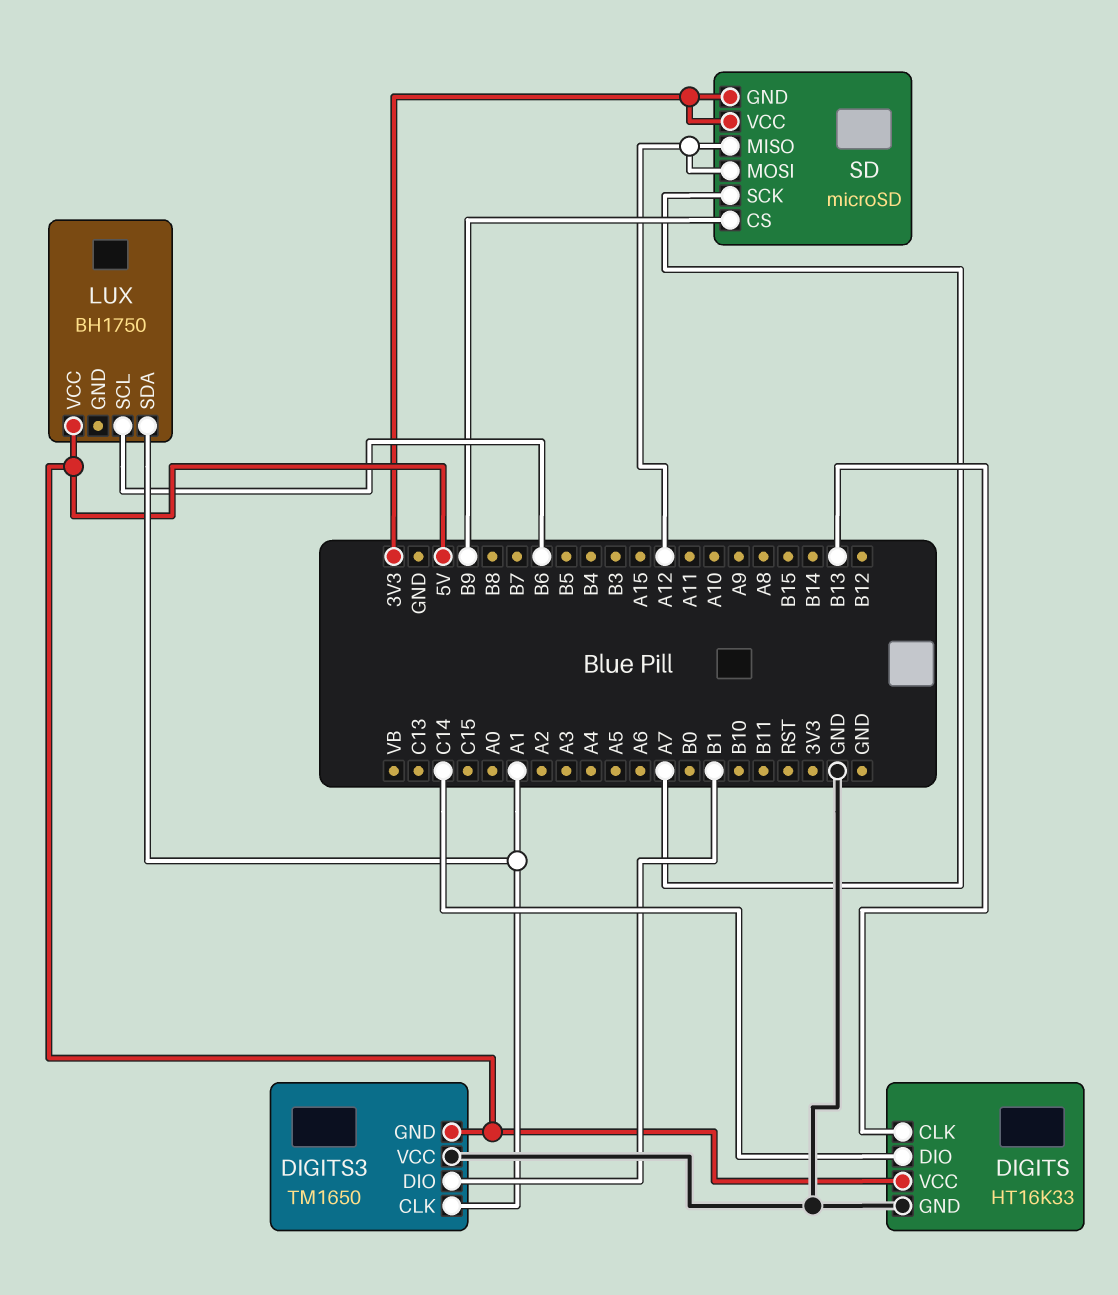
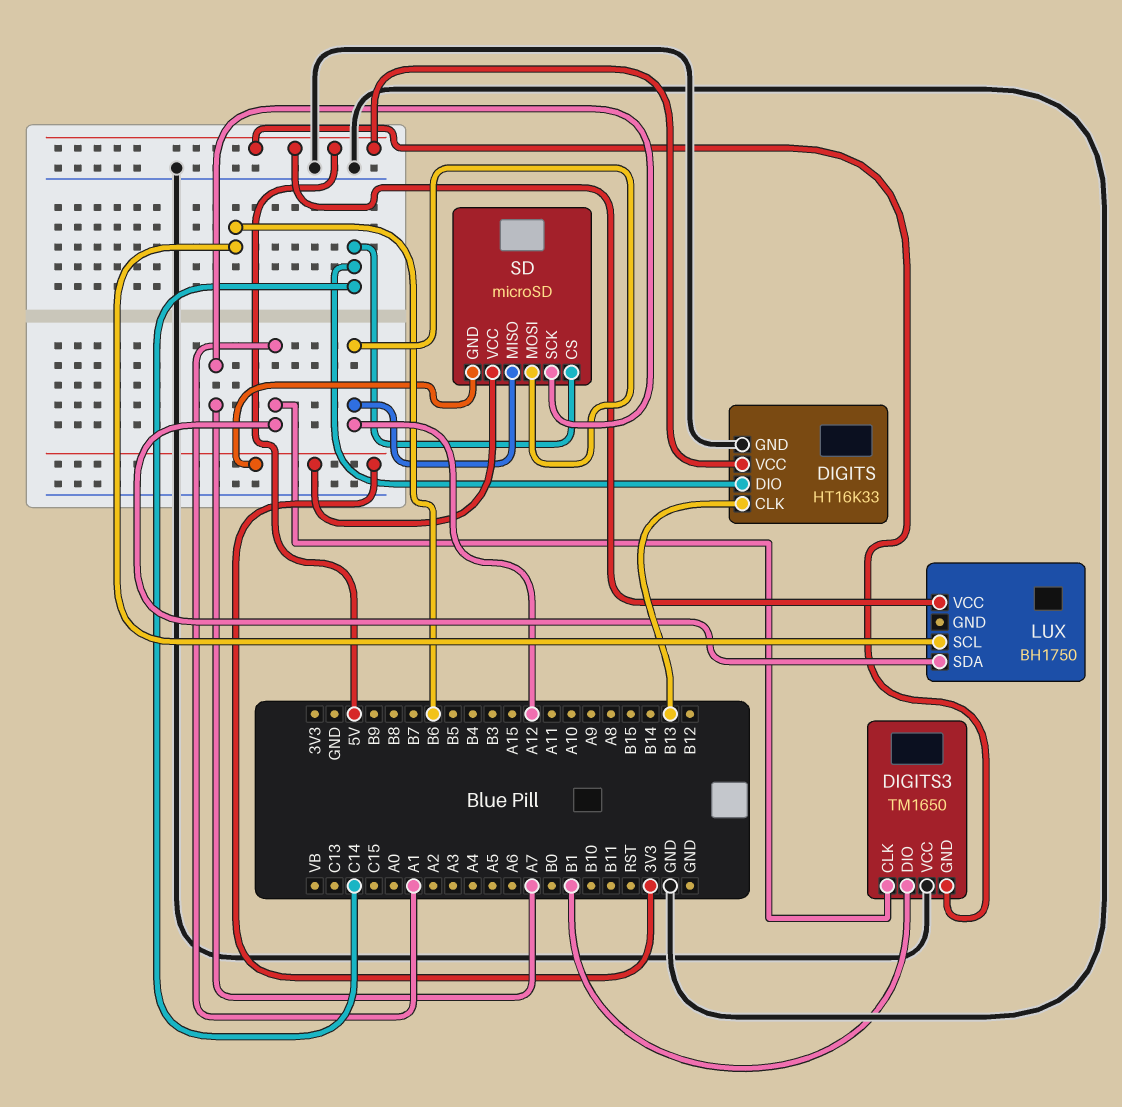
SD pin CS: B9 -> C14

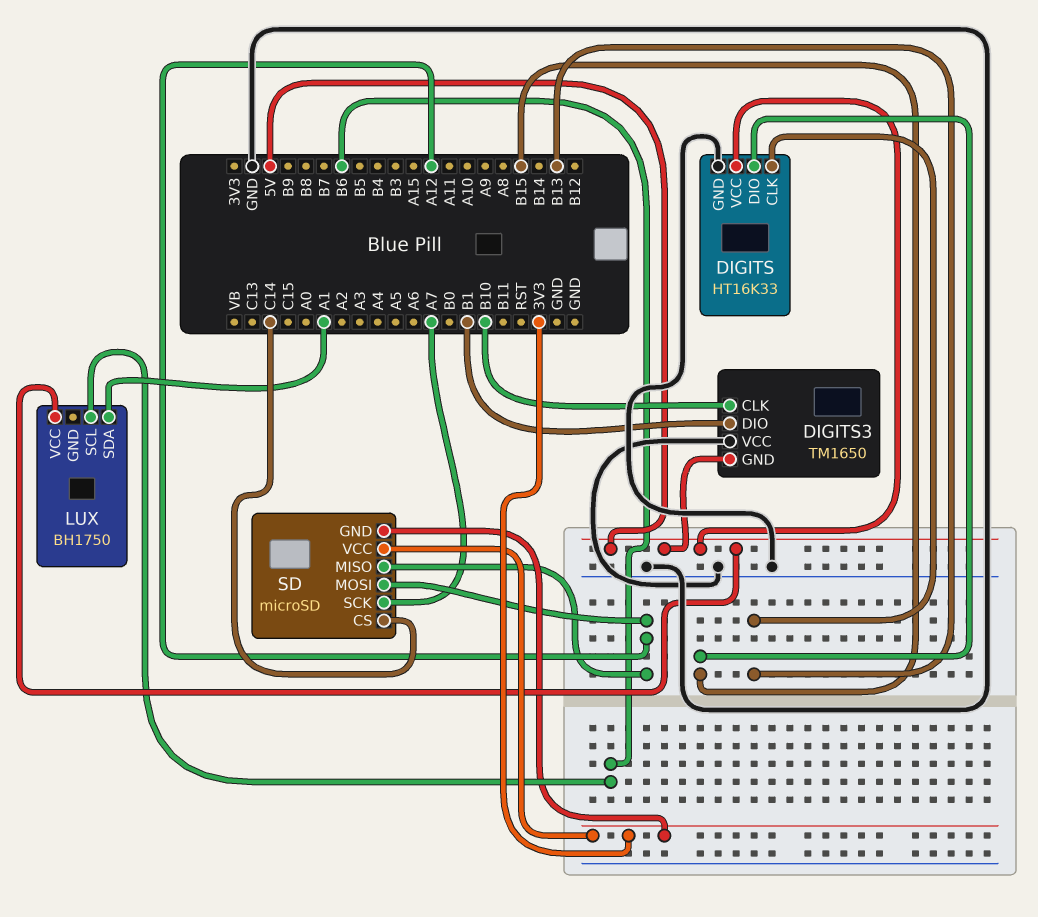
DIGITS pin DIO: C14 -> B15
DIGITS3 pin CLK: A1 -> B10

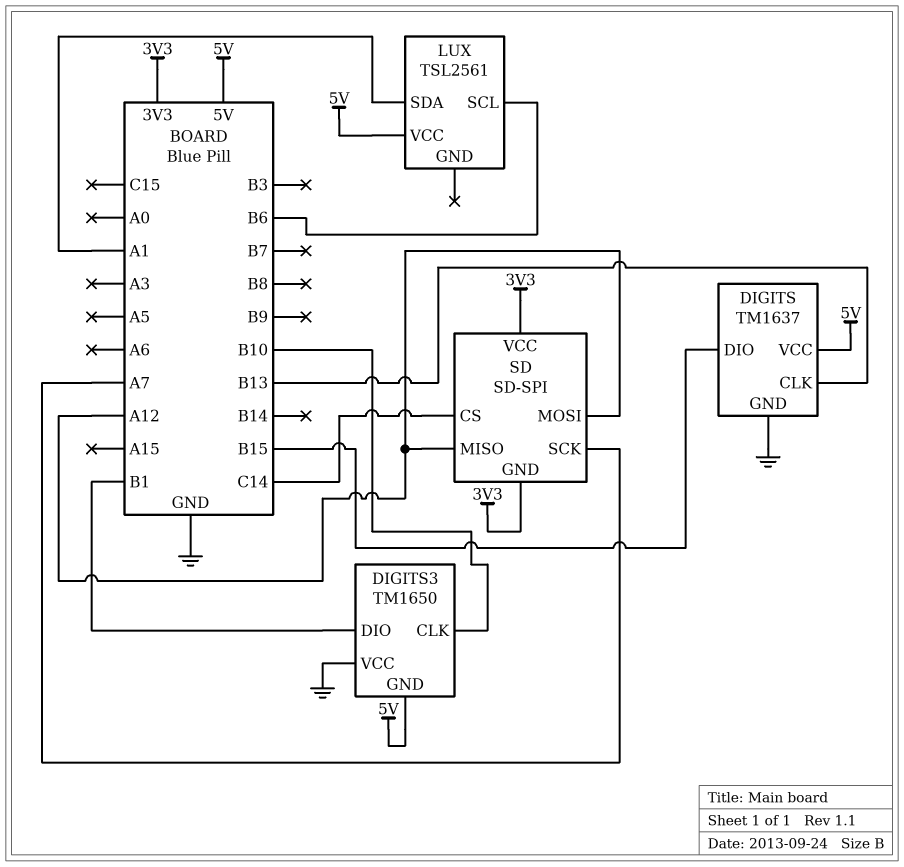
DIGITS: HT16K33 -> TM1637
LUX: BH1750 -> TSL2561
SD: microSD -> SD-SPI

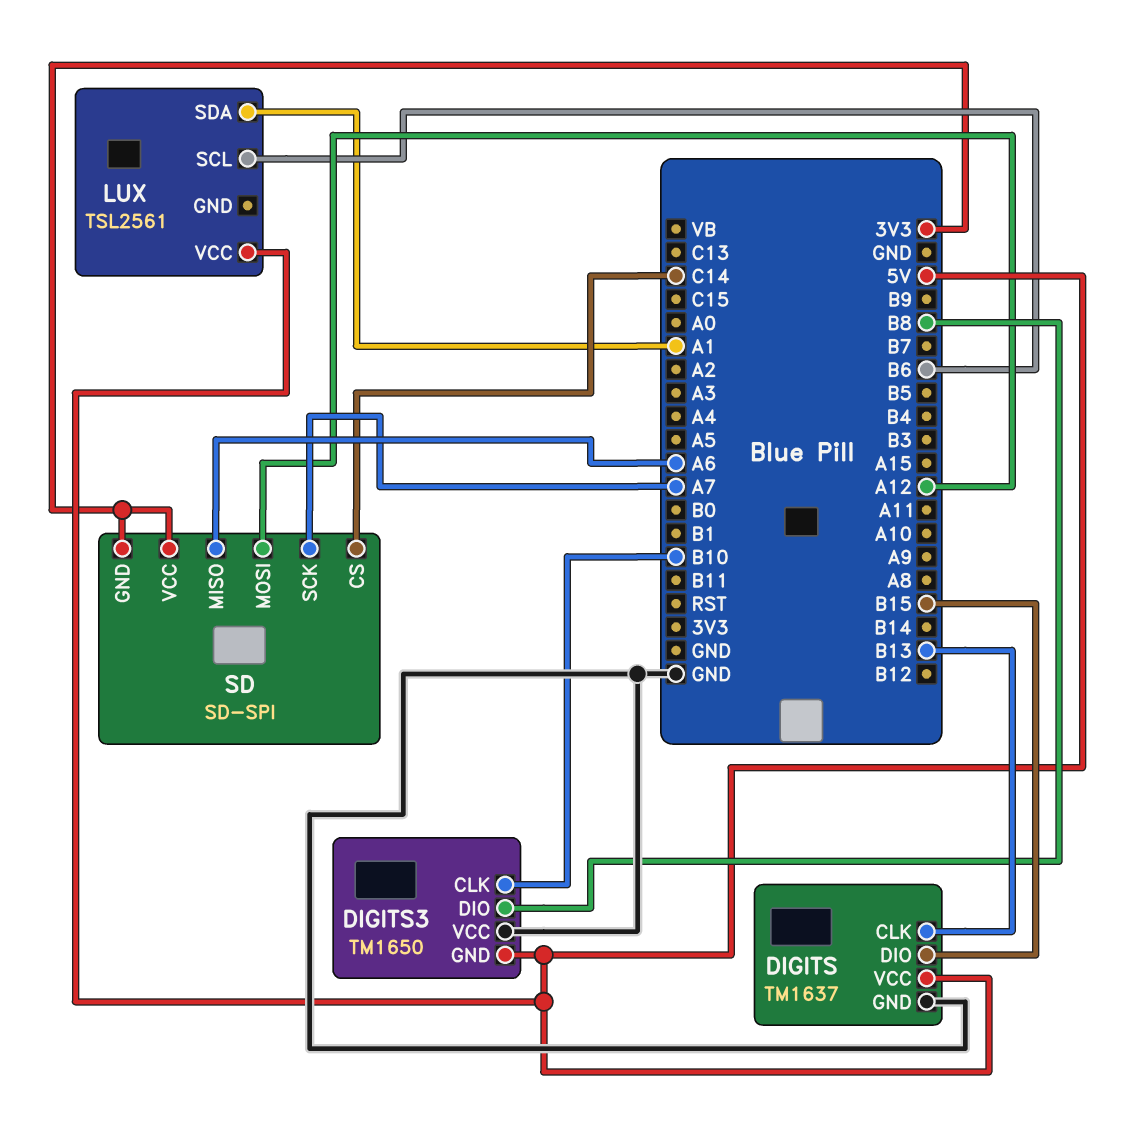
DIGITS3 pin DIO: B1 -> B8
SD pin MISO: A12 -> A6

